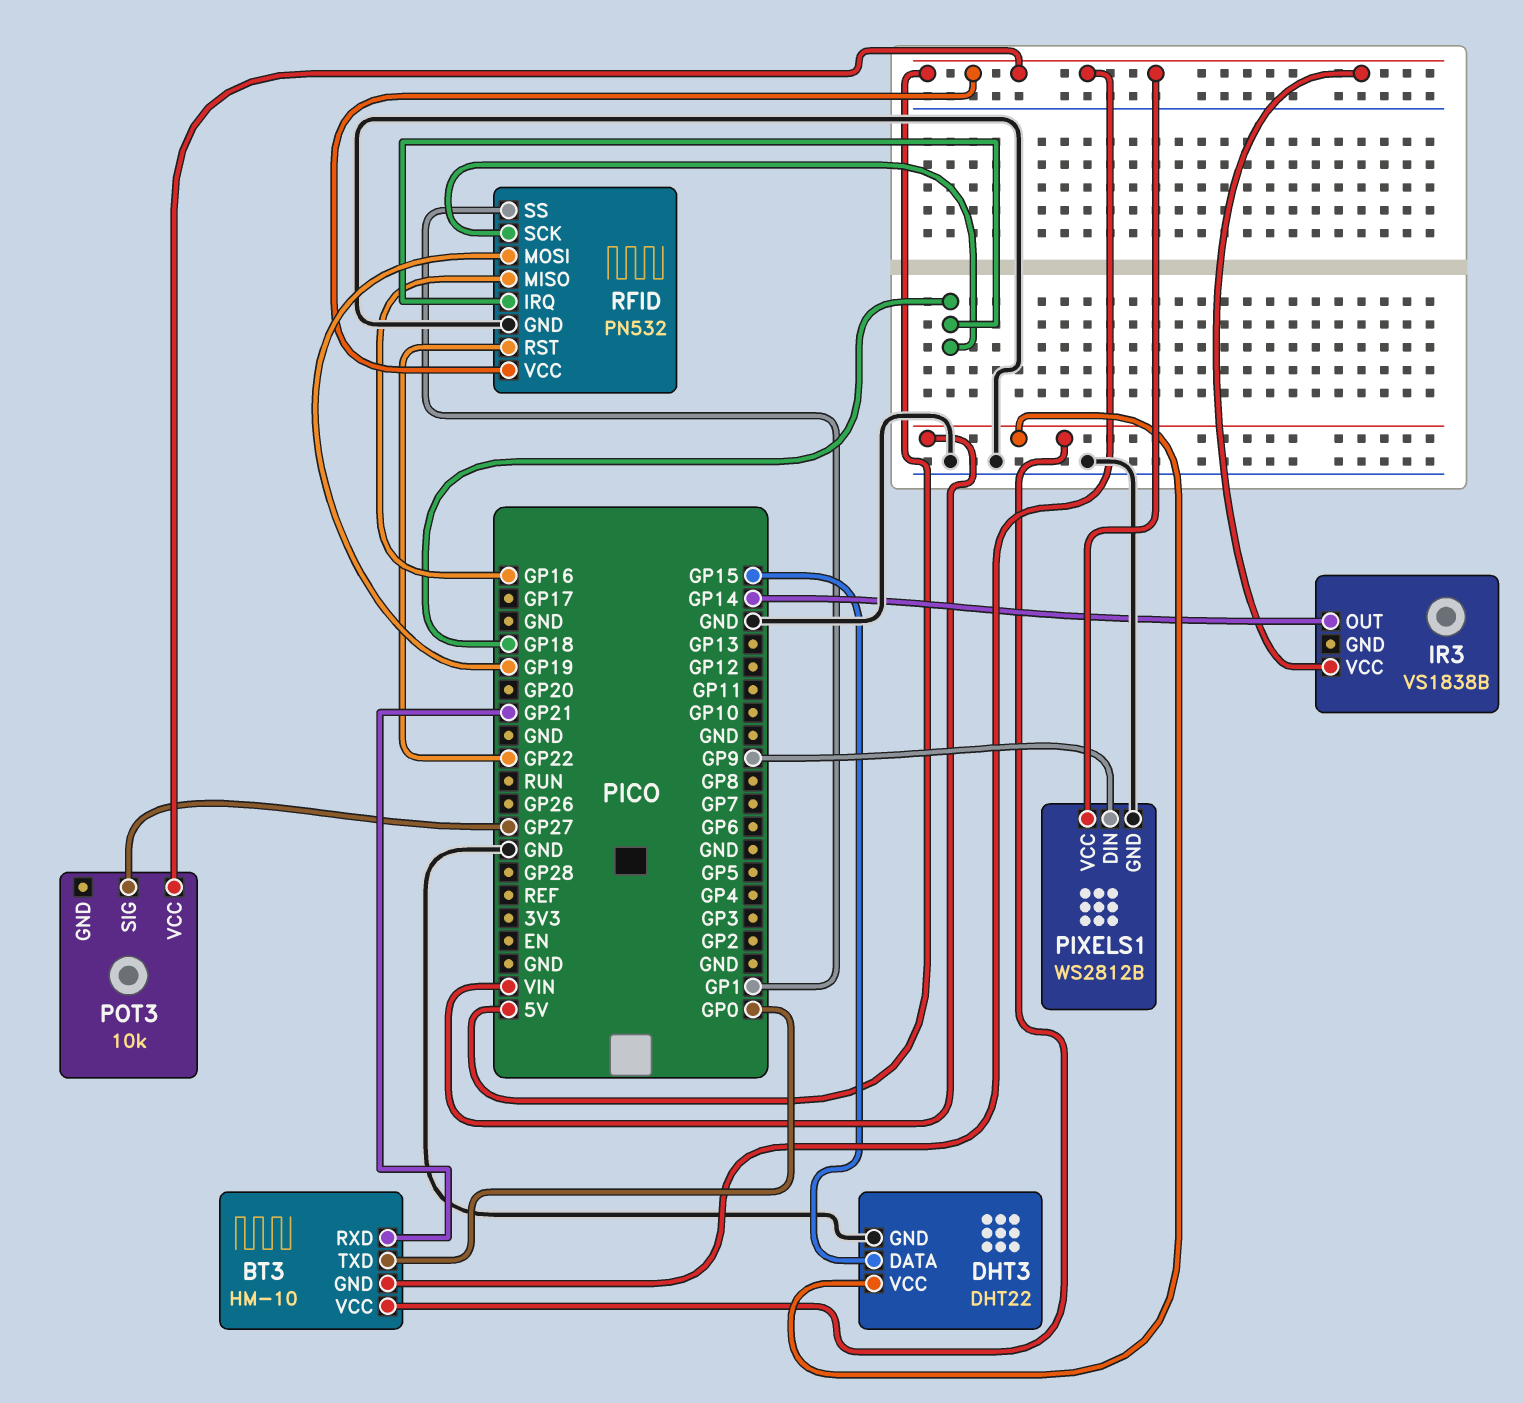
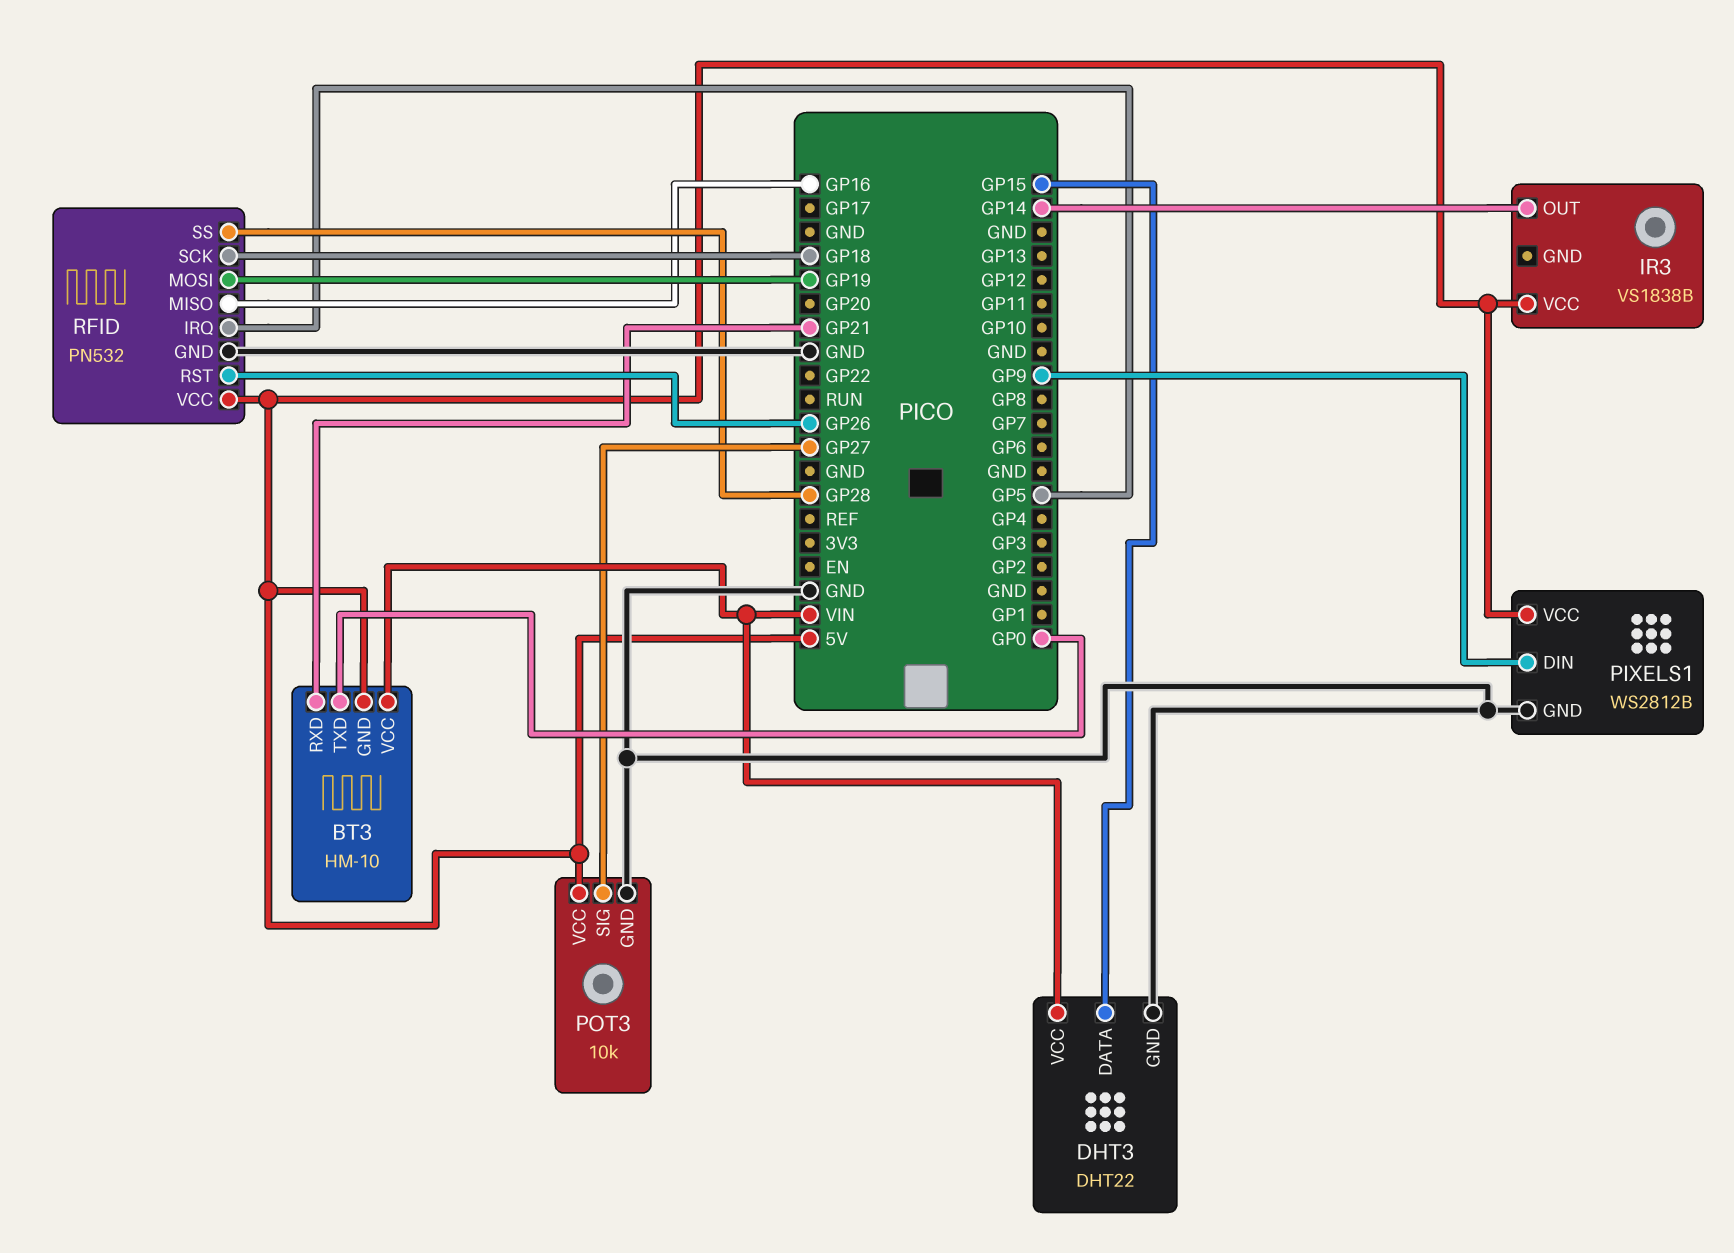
POT3 pin GND: none -> GND
RFID pin IRQ: GP18 -> GP5
RFID pin RST: GP22 -> GP26
RFID pin SS: GP1 -> GP28

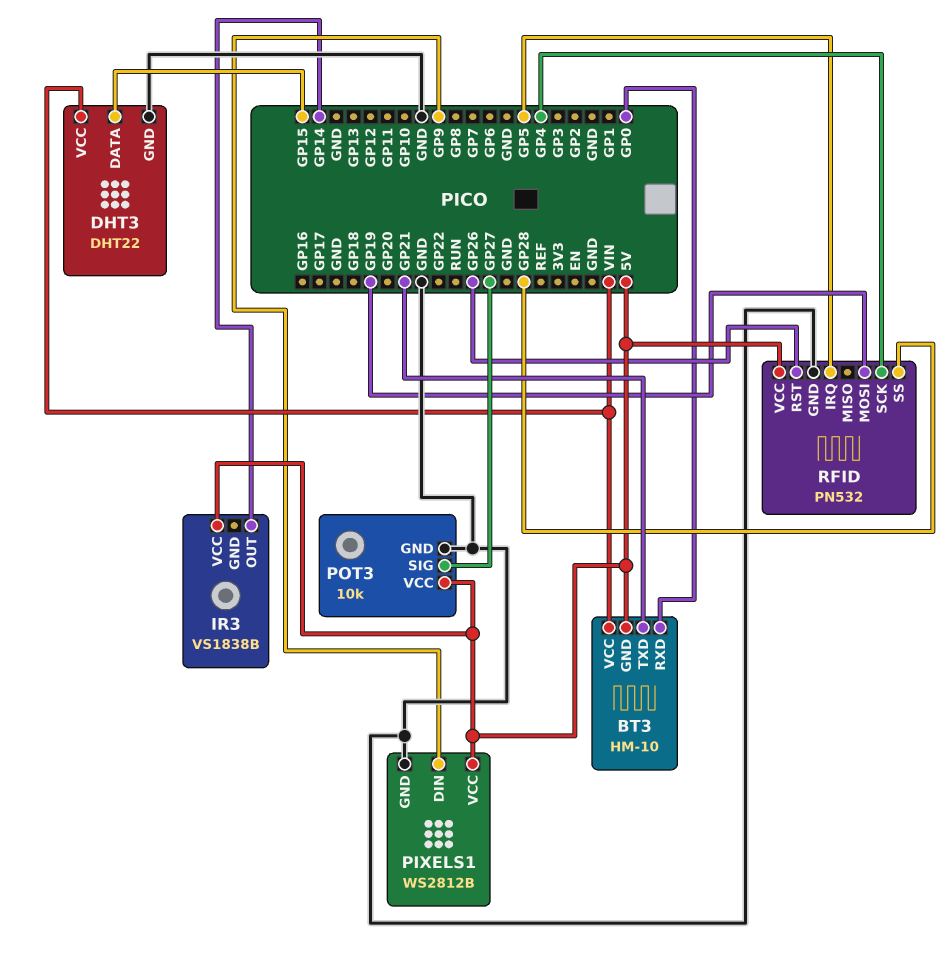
BT3 pin RXD: GP21 -> GP0
BT3 pin TXD: GP0 -> GP21
RFID pin MISO: GP16 -> none
RFID pin SCK: GP18 -> GP4

